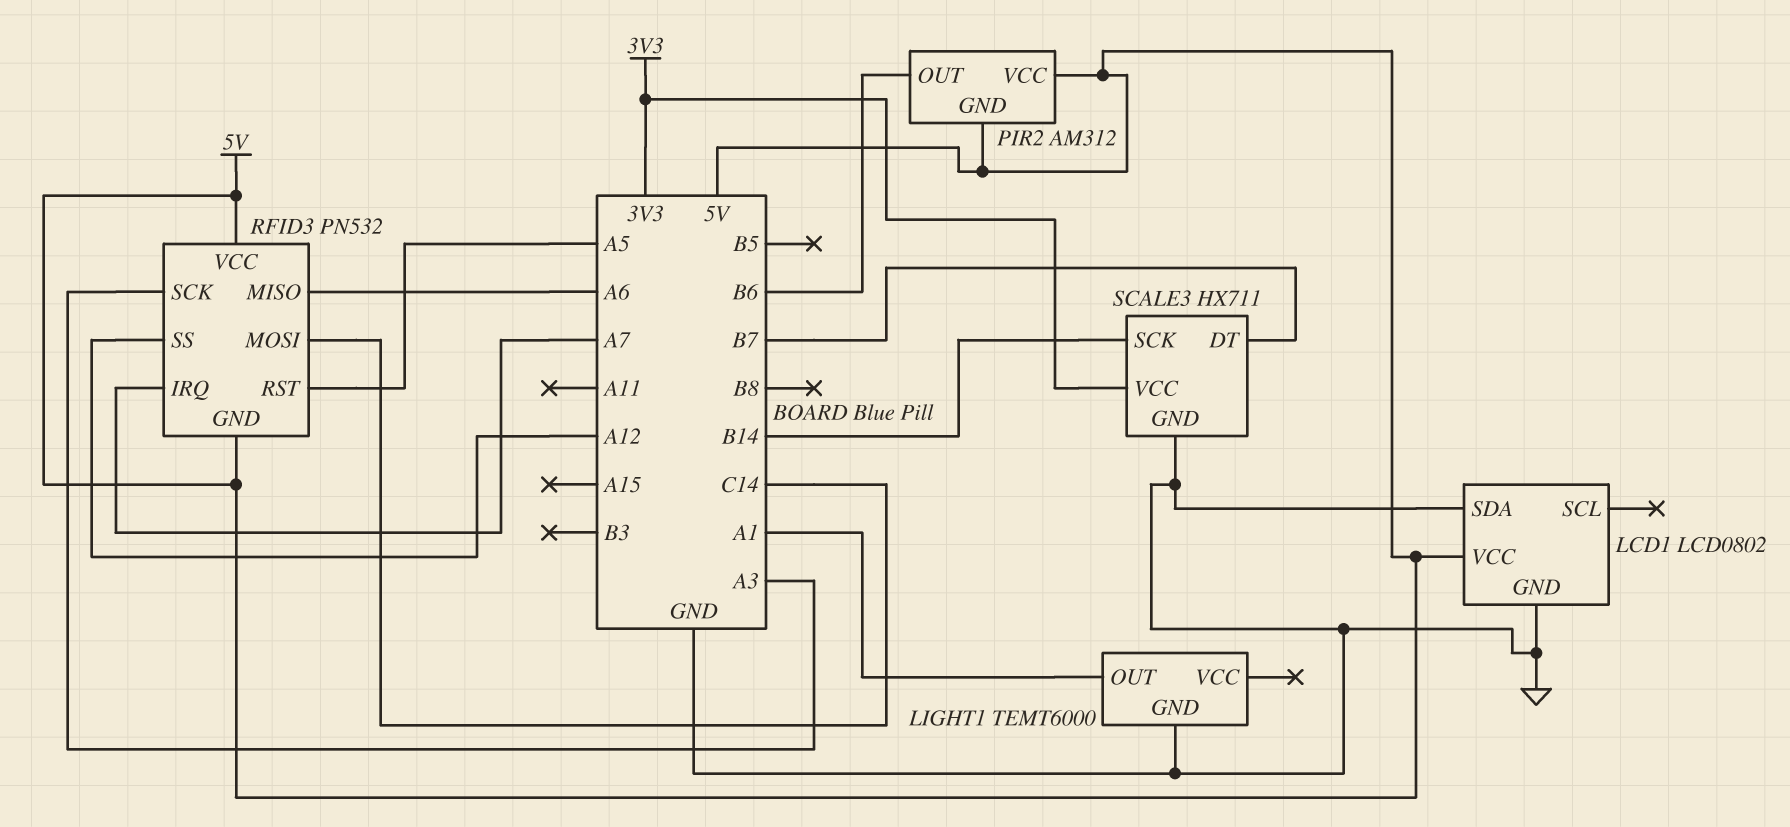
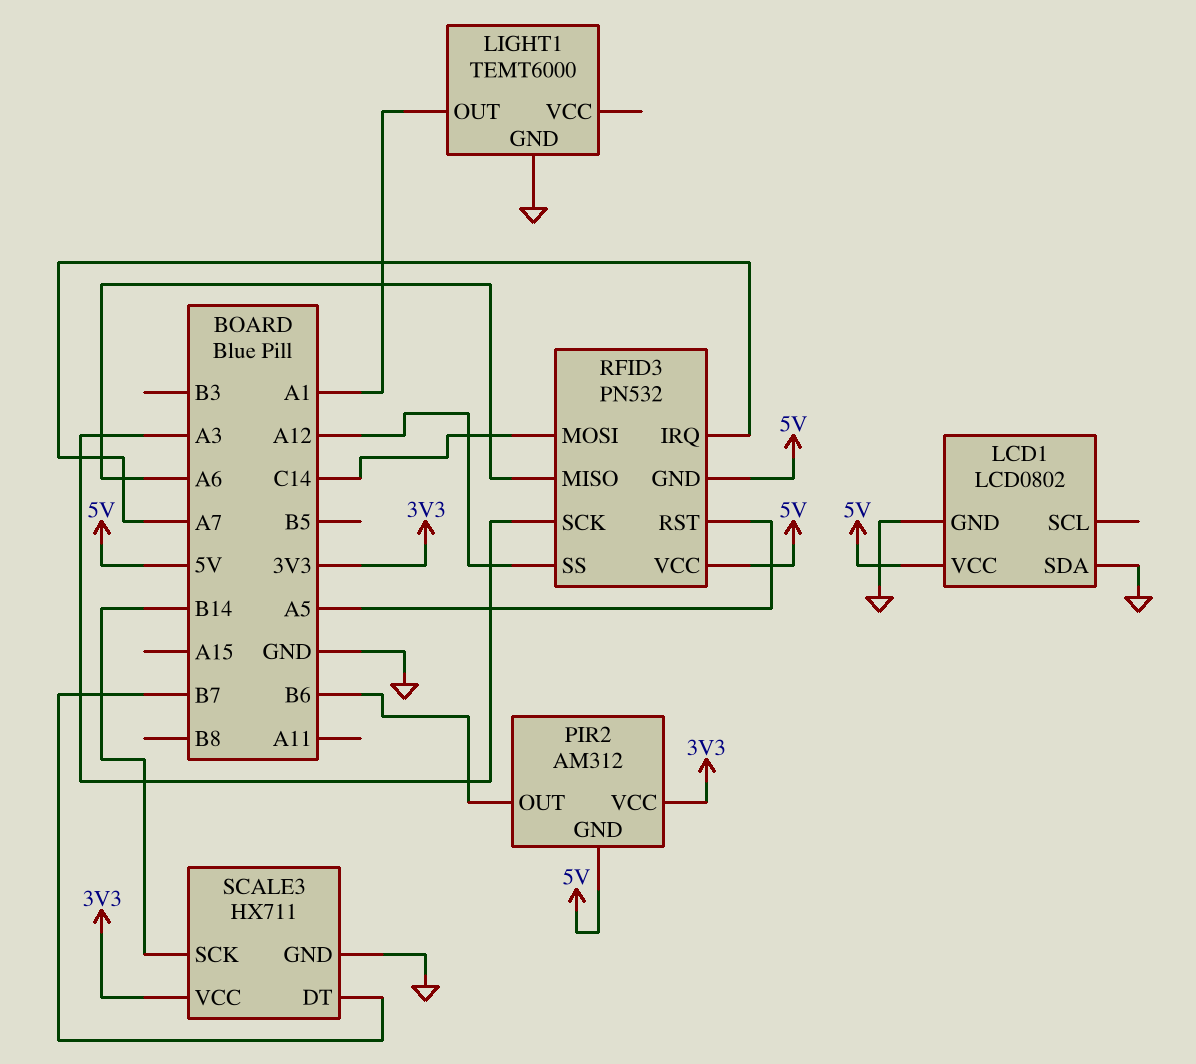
PIR2 pin VCC: 5V -> 3V3

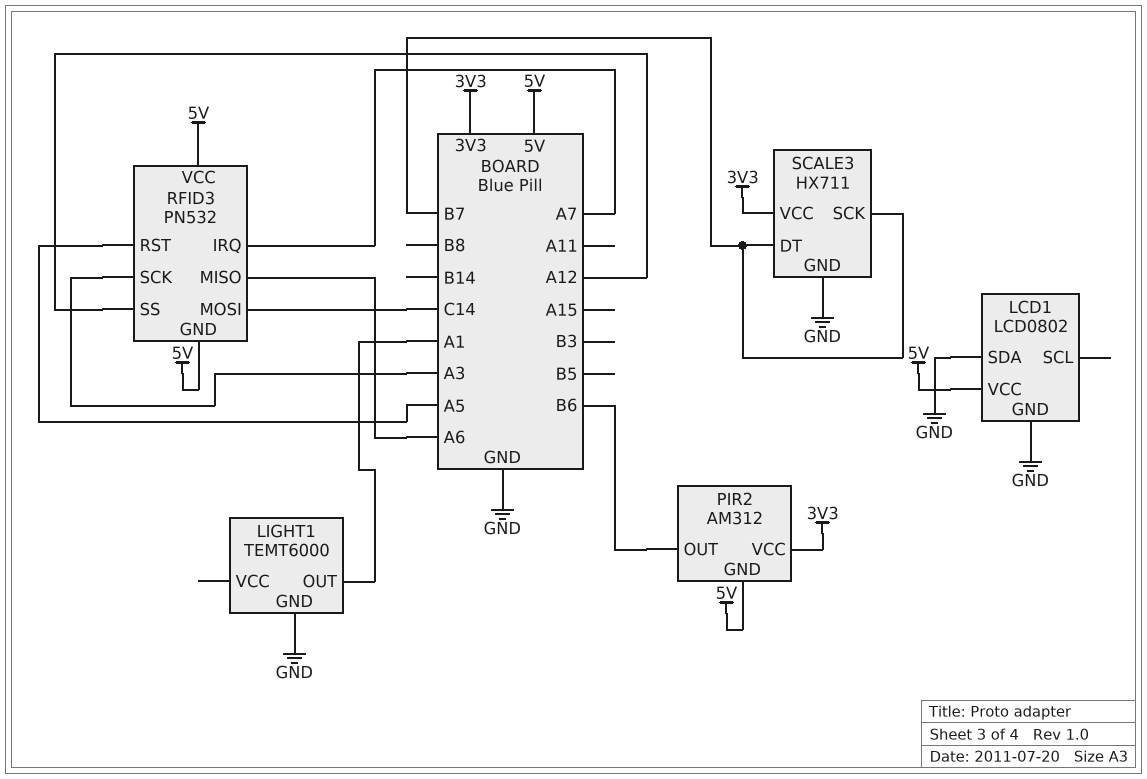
SCALE3 pin SCK: B14 -> B7

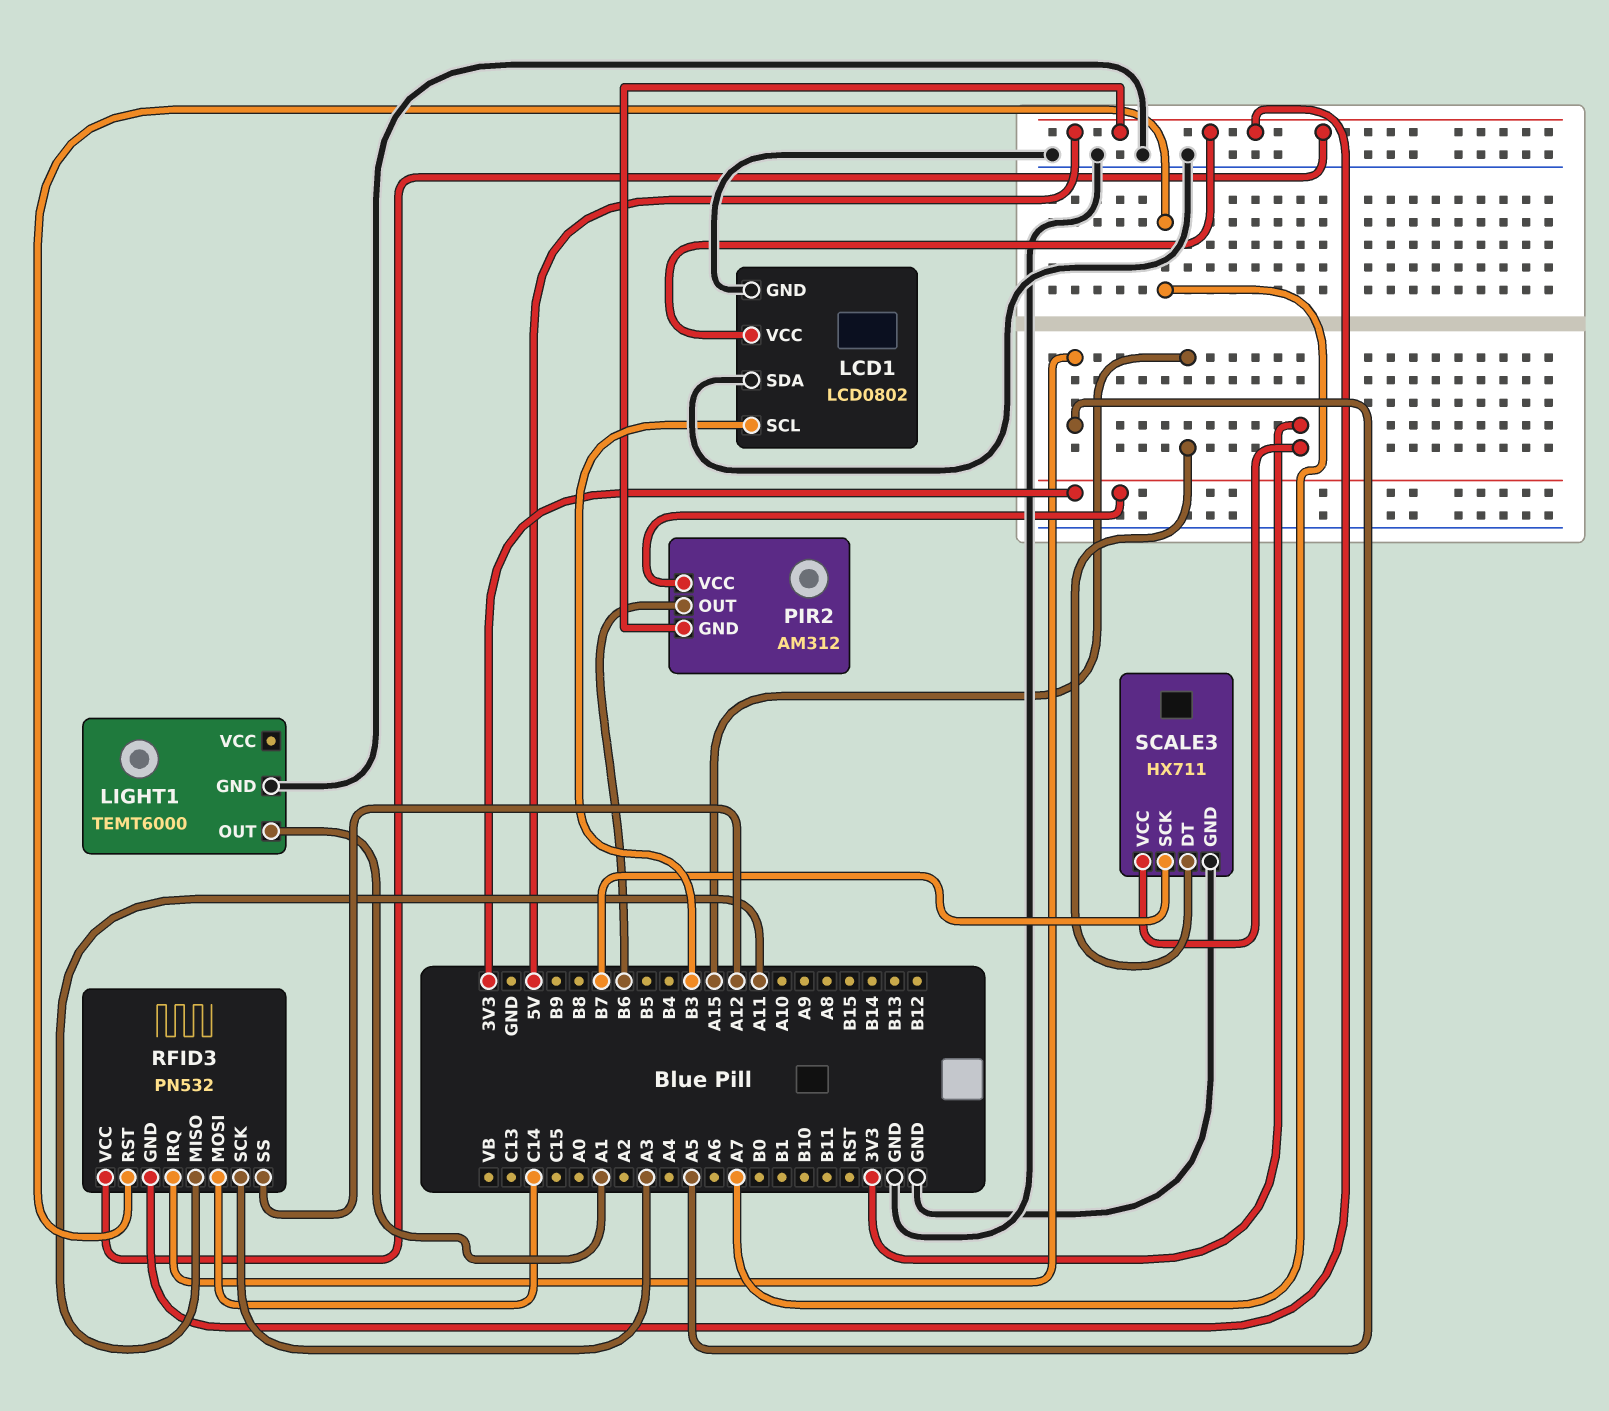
LCD1 pin SCL: none -> B3
RFID3 pin IRQ: A7 -> A5
RFID3 pin MISO: A6 -> A11
RFID3 pin RST: A5 -> A7
SCALE3 pin DT: B7 -> A15

